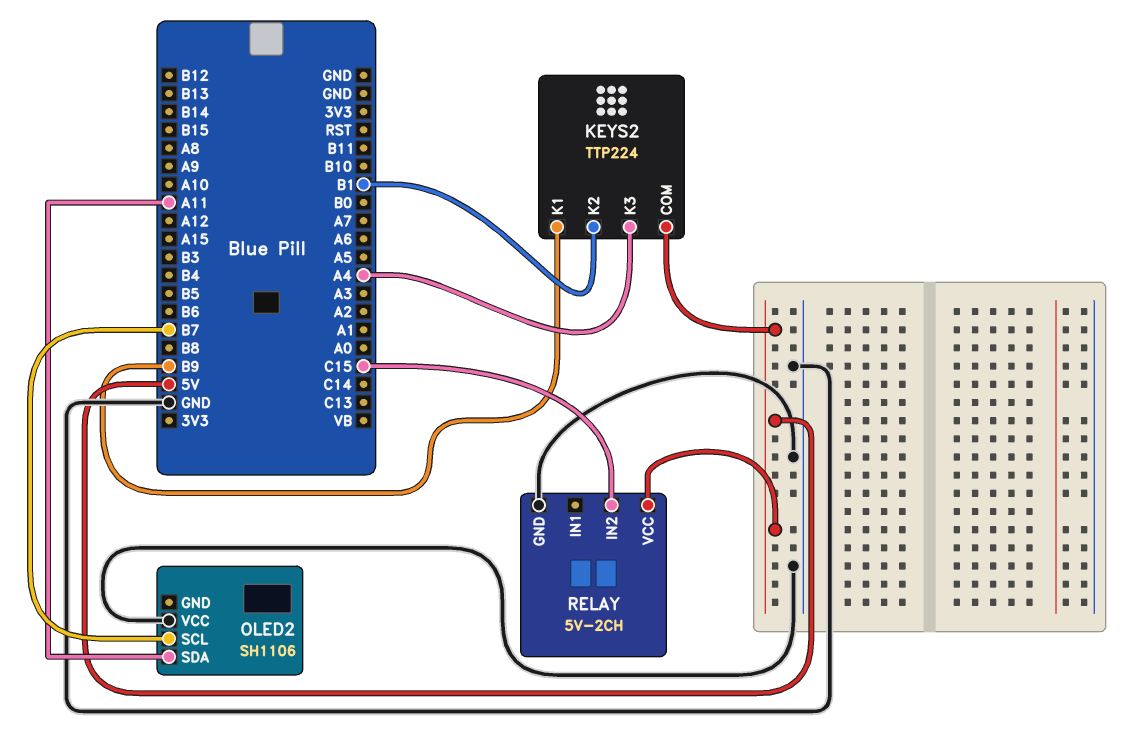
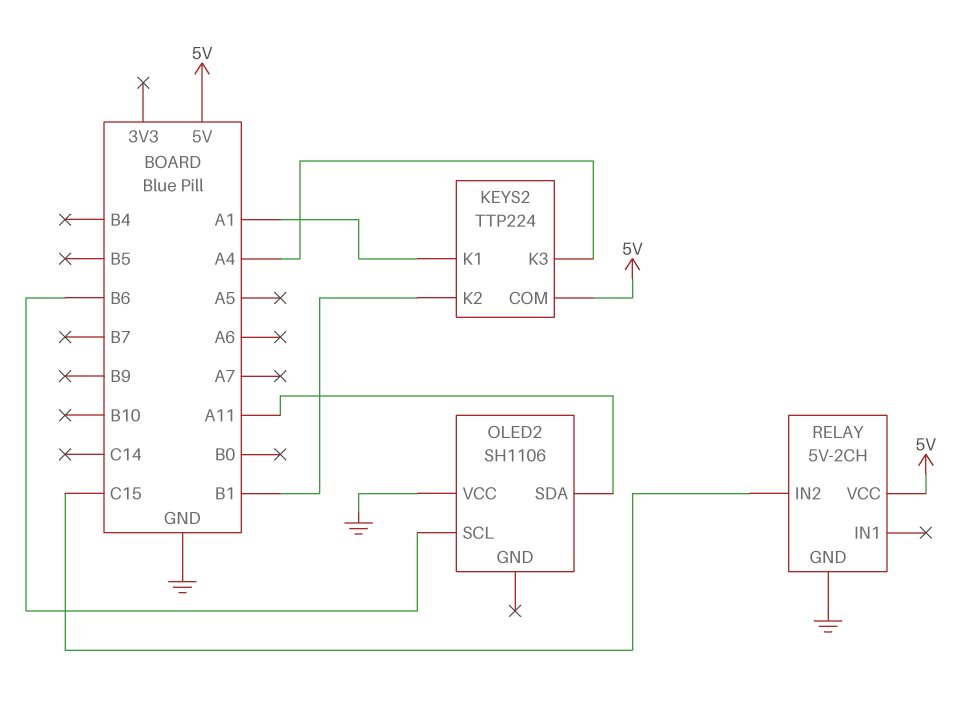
KEYS2 pin K1: B9 -> A1
OLED2 pin SCL: B7 -> B6

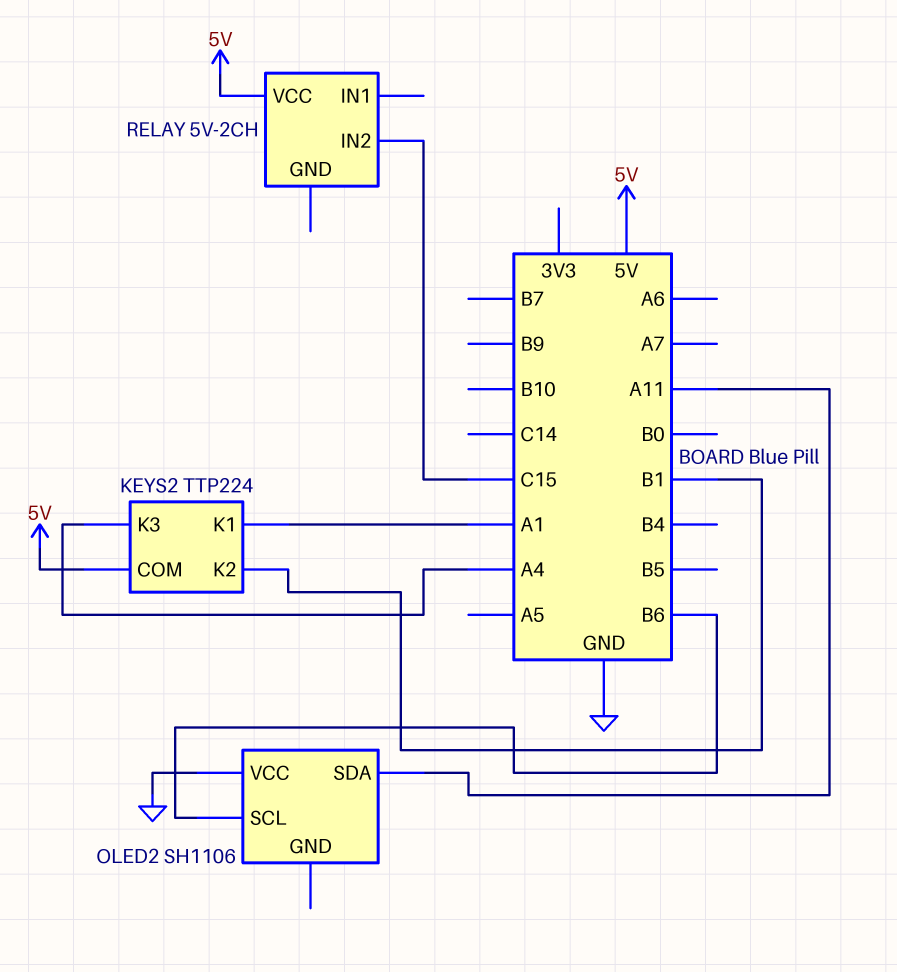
RELAY pin GND: GND -> none

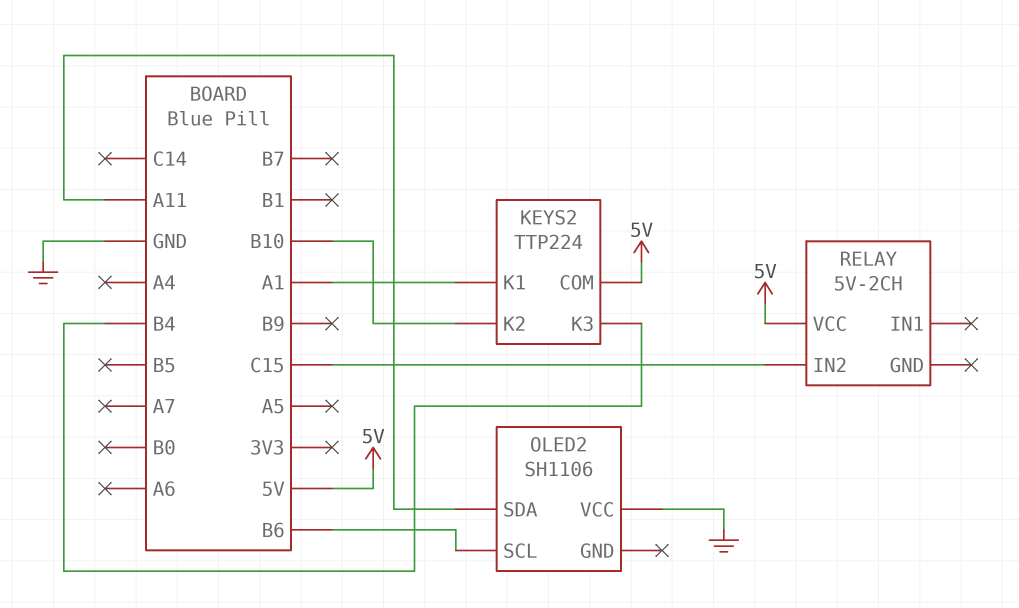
KEYS2 pin K2: B1 -> B10
KEYS2 pin K3: A4 -> B4

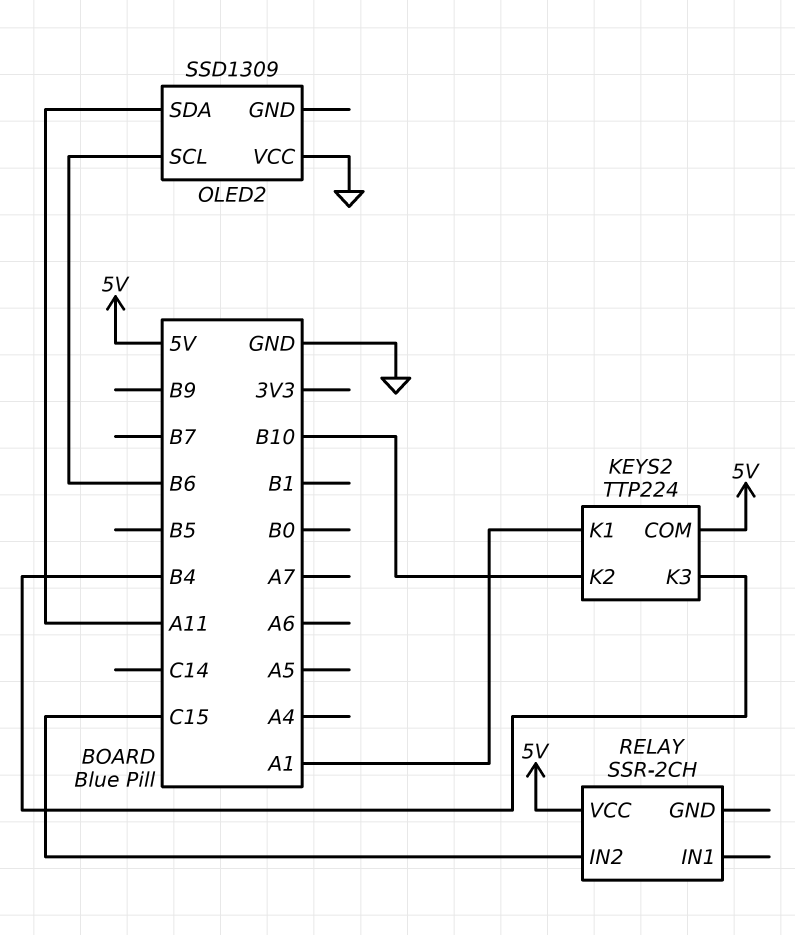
OLED2: SH1106 -> SSD1309
RELAY: 5V-2CH -> SSR-2CH

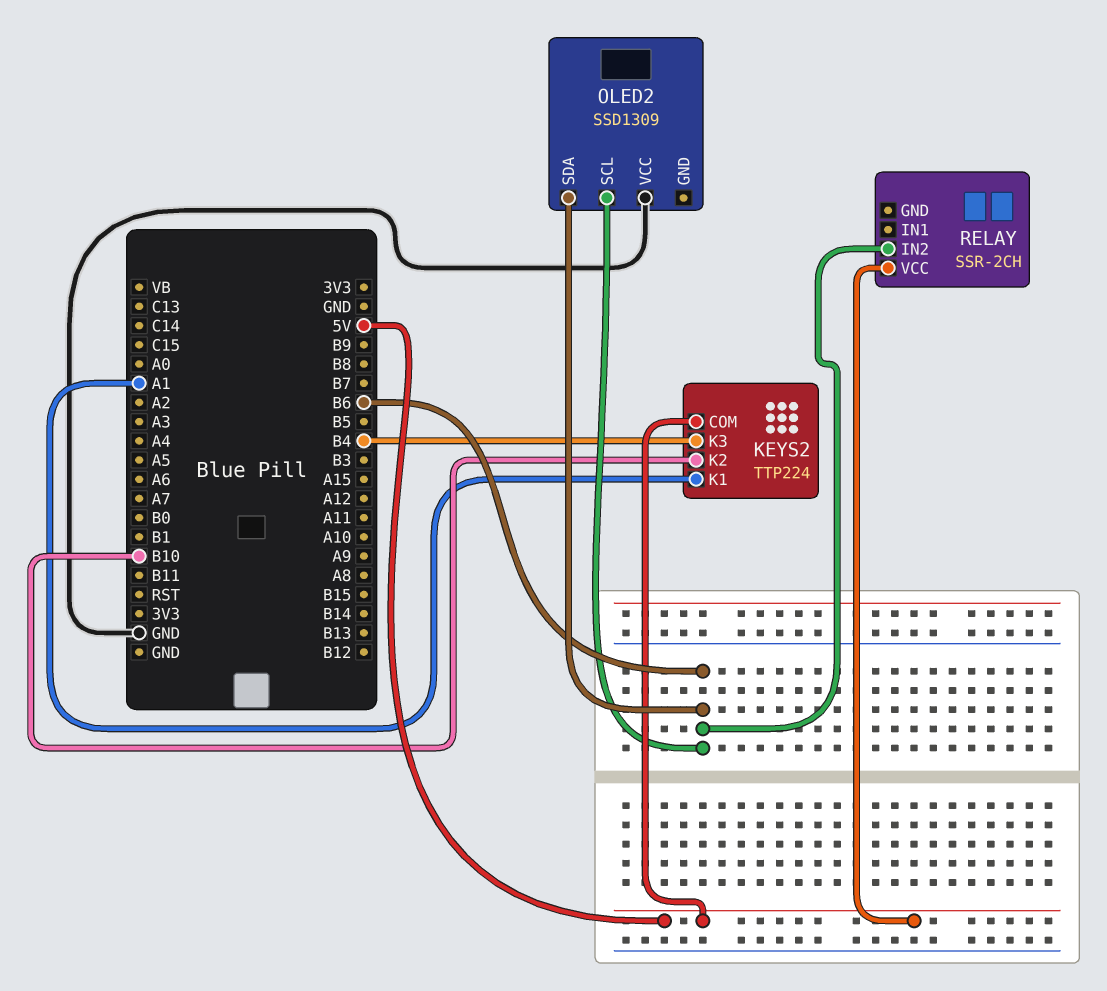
OLED2 pin SDA: A11 -> B6
RELAY pin IN2: C15 -> B6

